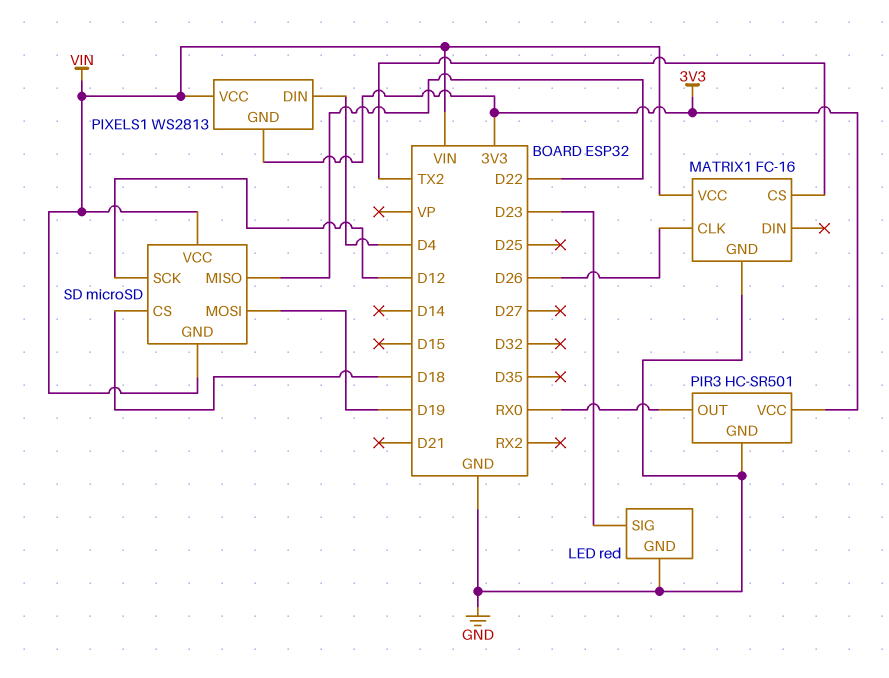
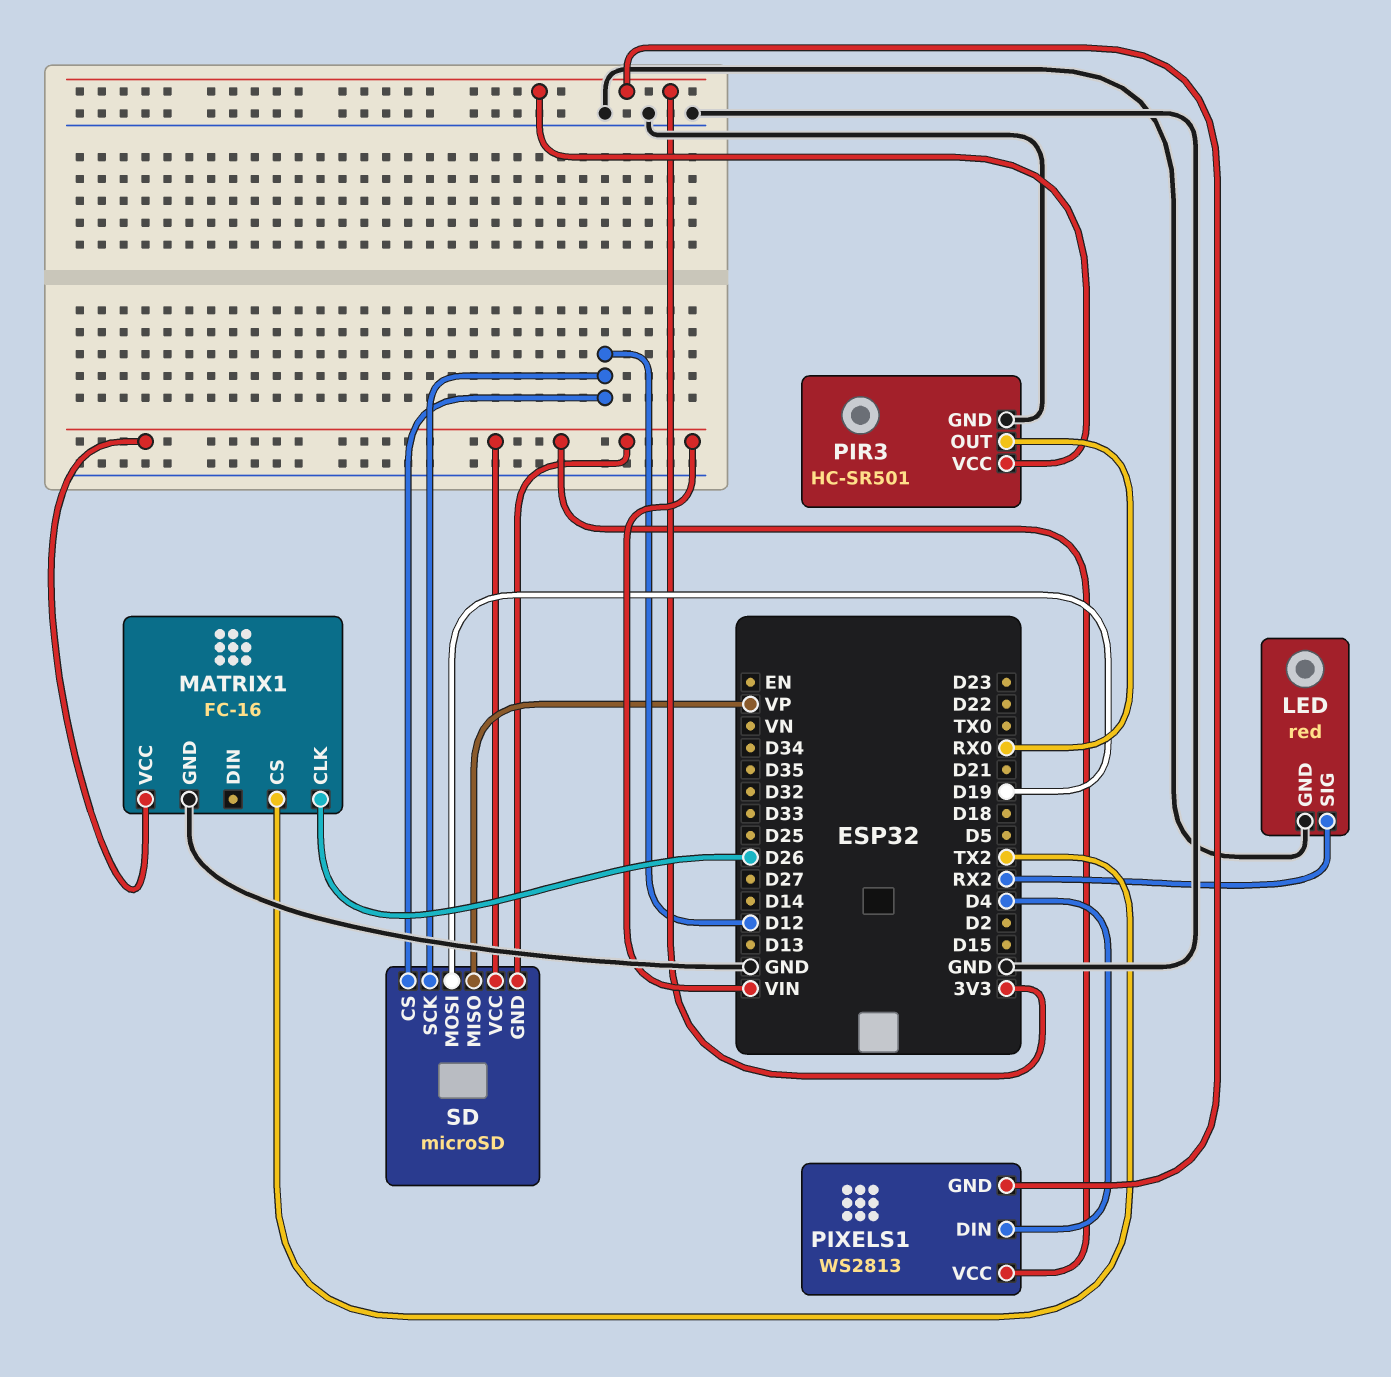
LED pin SIG: D23 -> RX2
SD pin CS: D18 -> D12
SD pin MISO: D22 -> VP

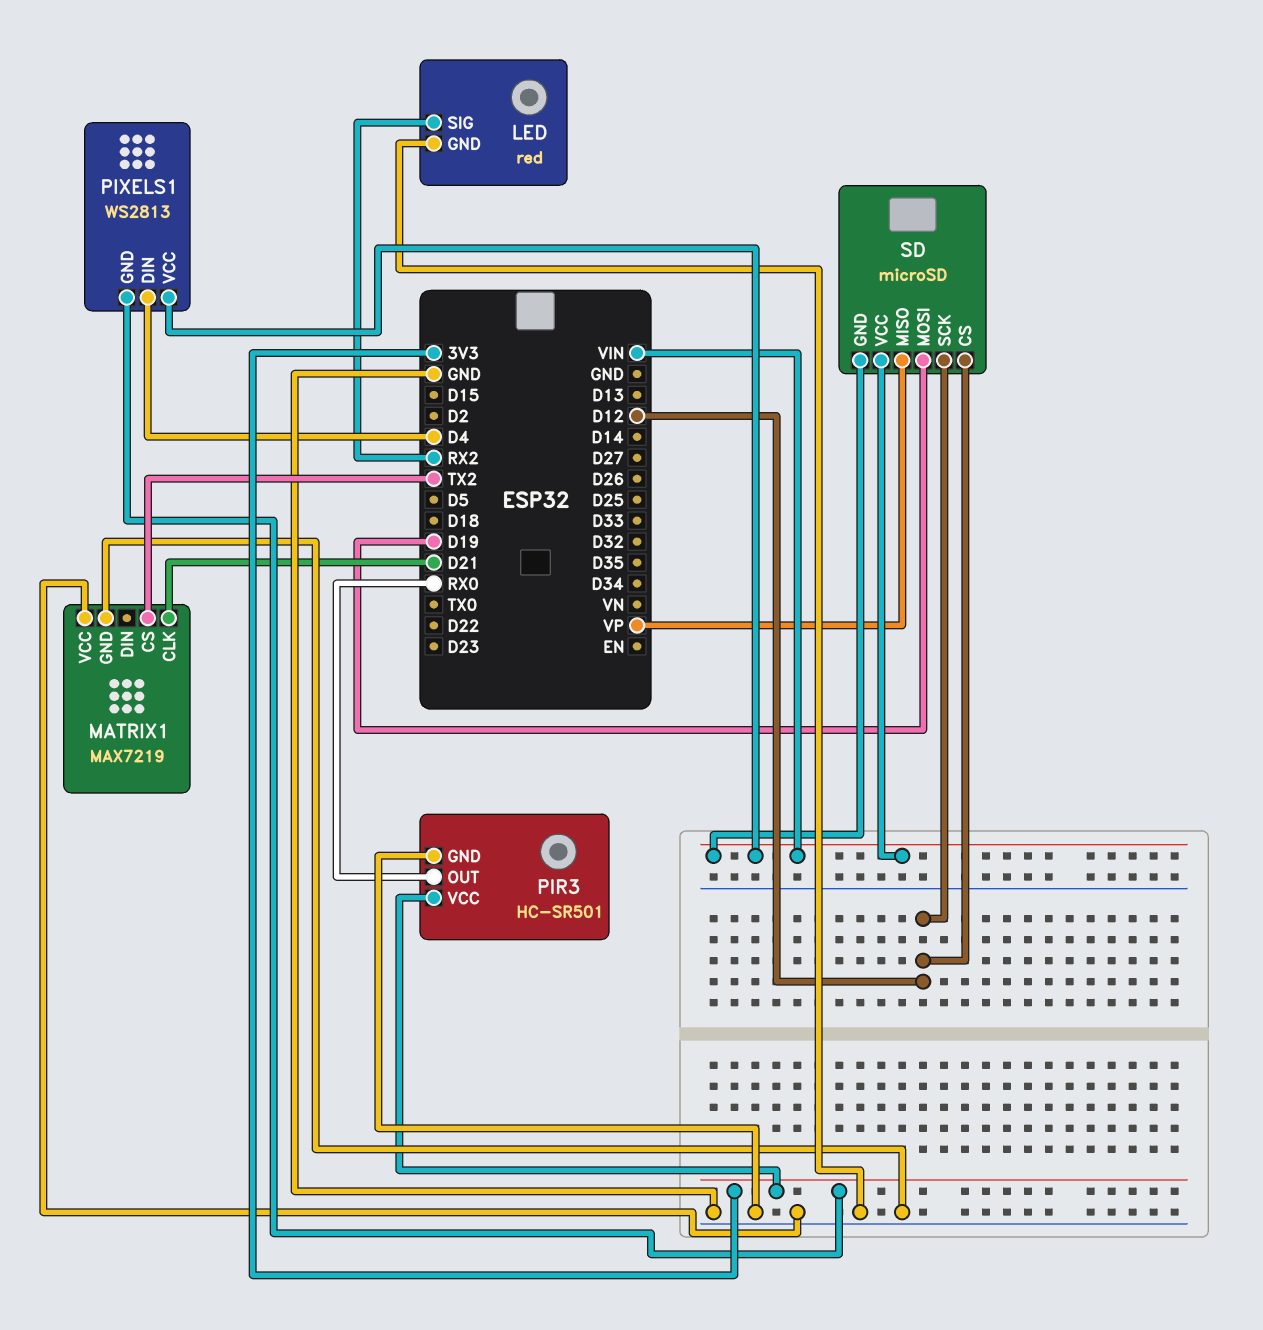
MATRIX1: FC-16 -> MAX7219
MATRIX1 pin CLK: D26 -> D21
MATRIX1 pin VCC: VIN -> GND

